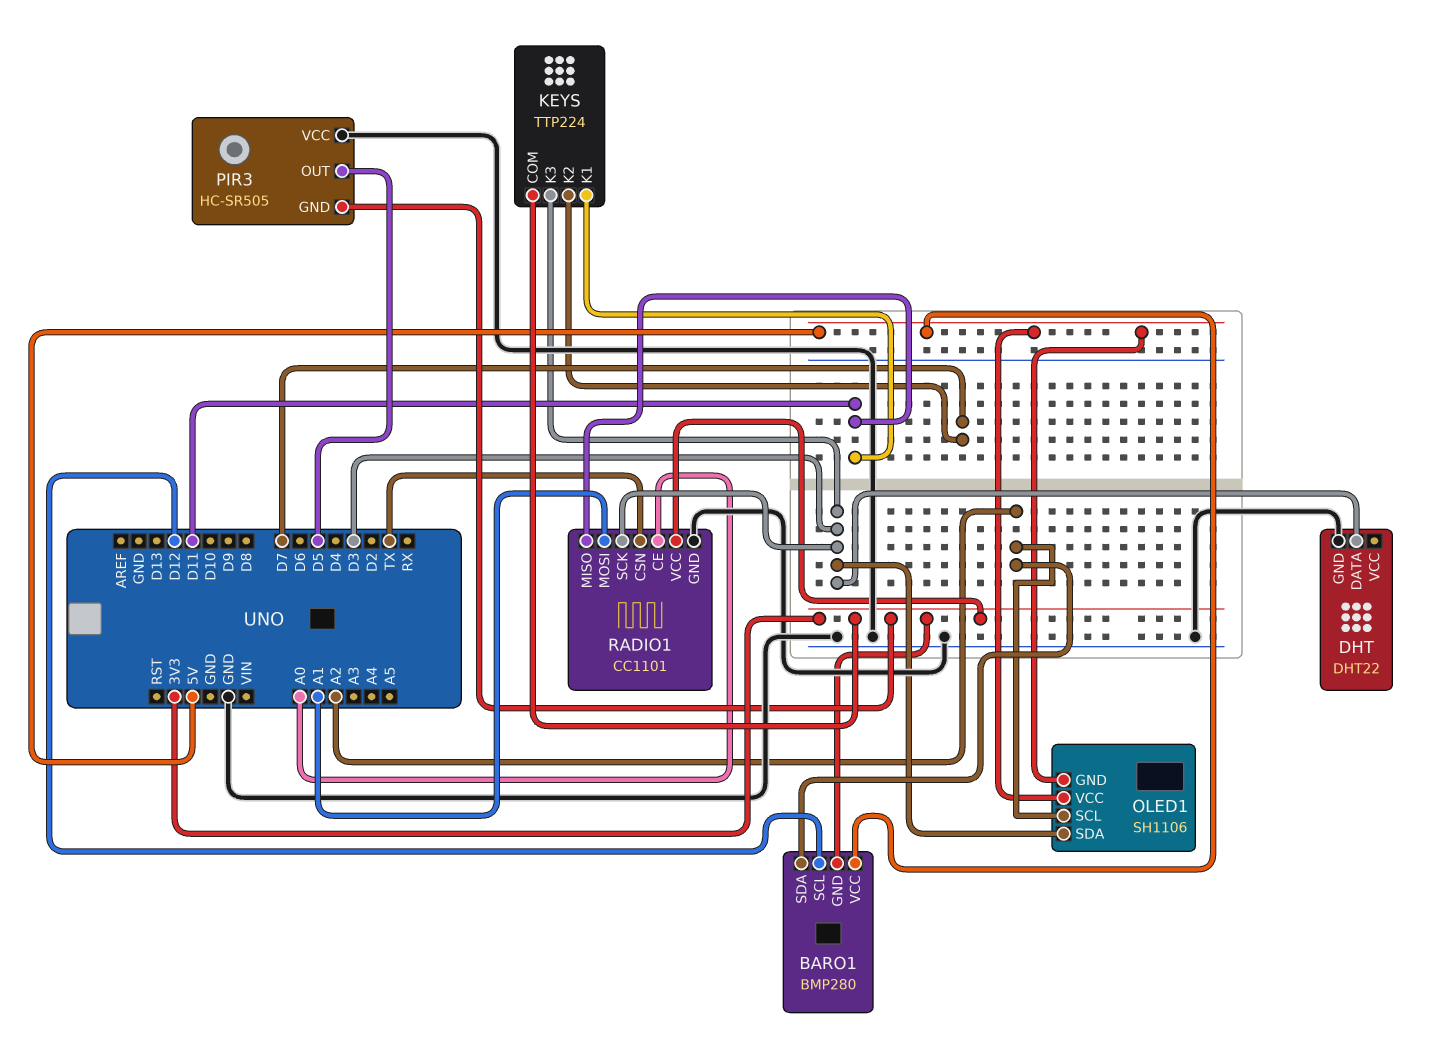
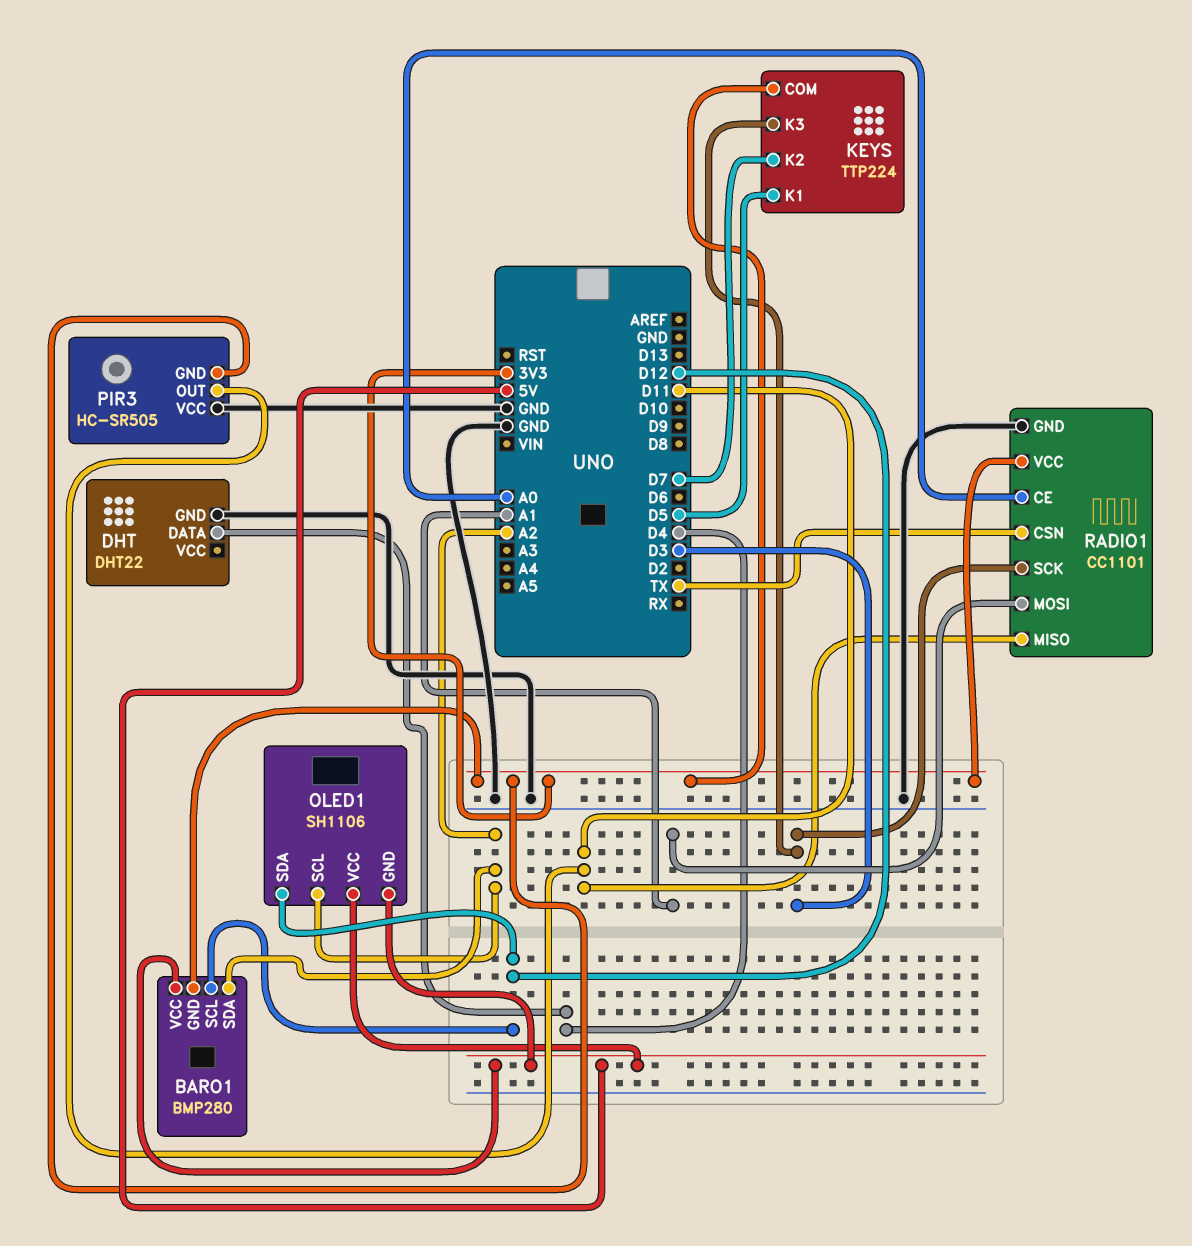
DHT pin DATA: D3 -> D4
KEYS pin K1: D11 -> D5
OLED1 pin SDA: D3 -> D12
PIR3 pin OUT: D5 -> D11

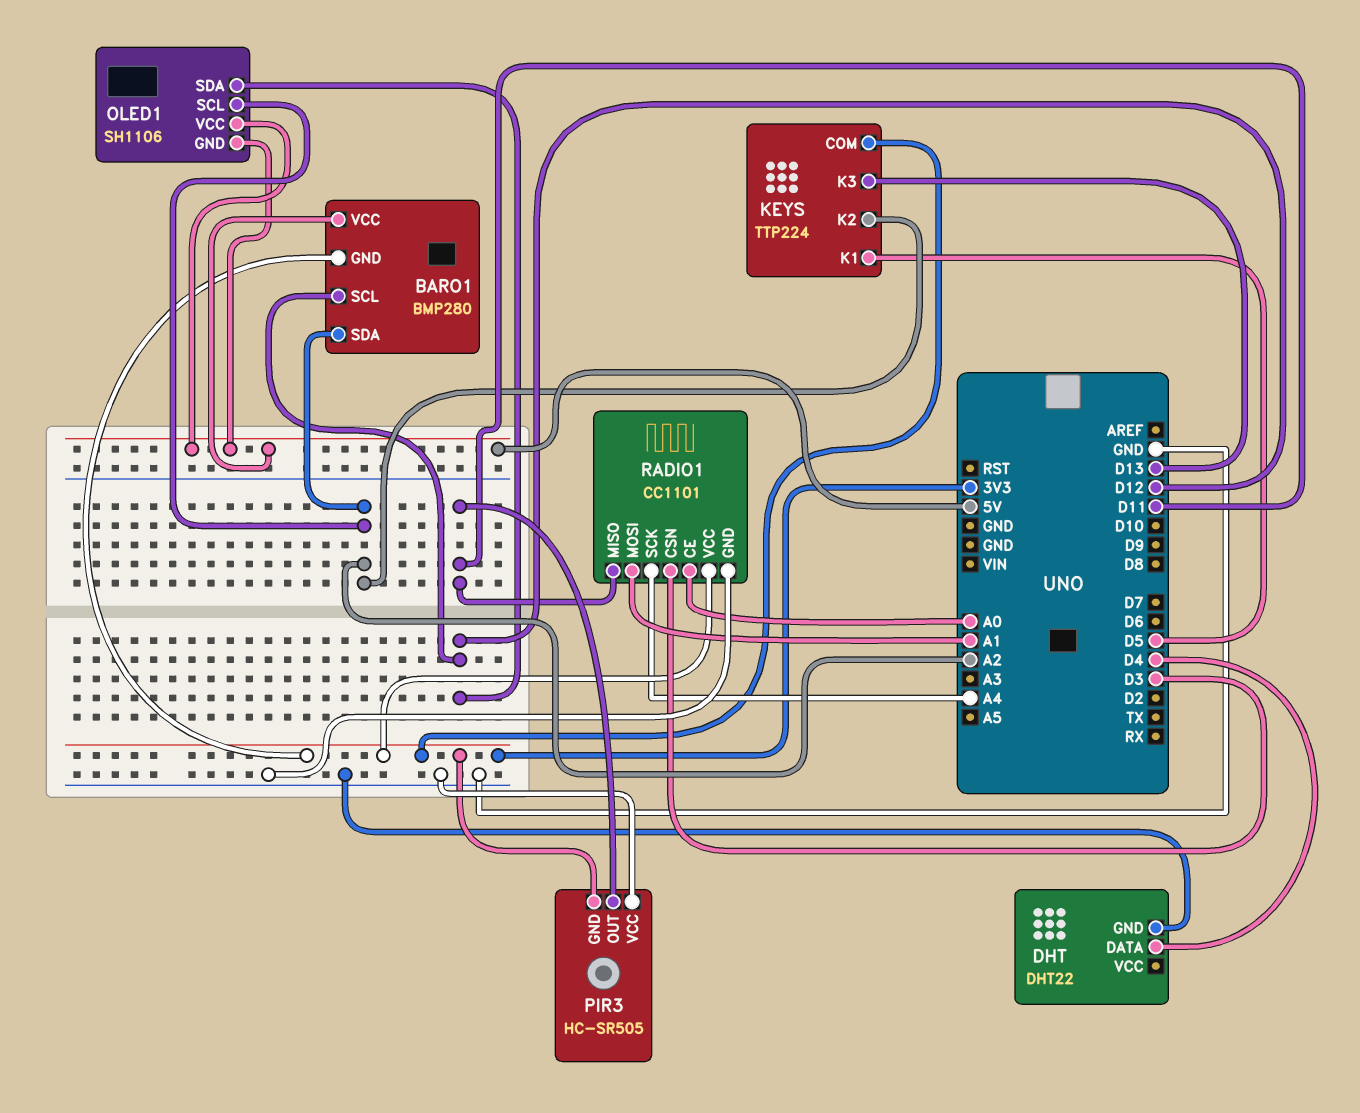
KEYS pin K2: D7 -> A2
KEYS pin K3: D3 -> D13
RADIO1 pin CSN: TX -> D3
RADIO1 pin SCK: D3 -> A4

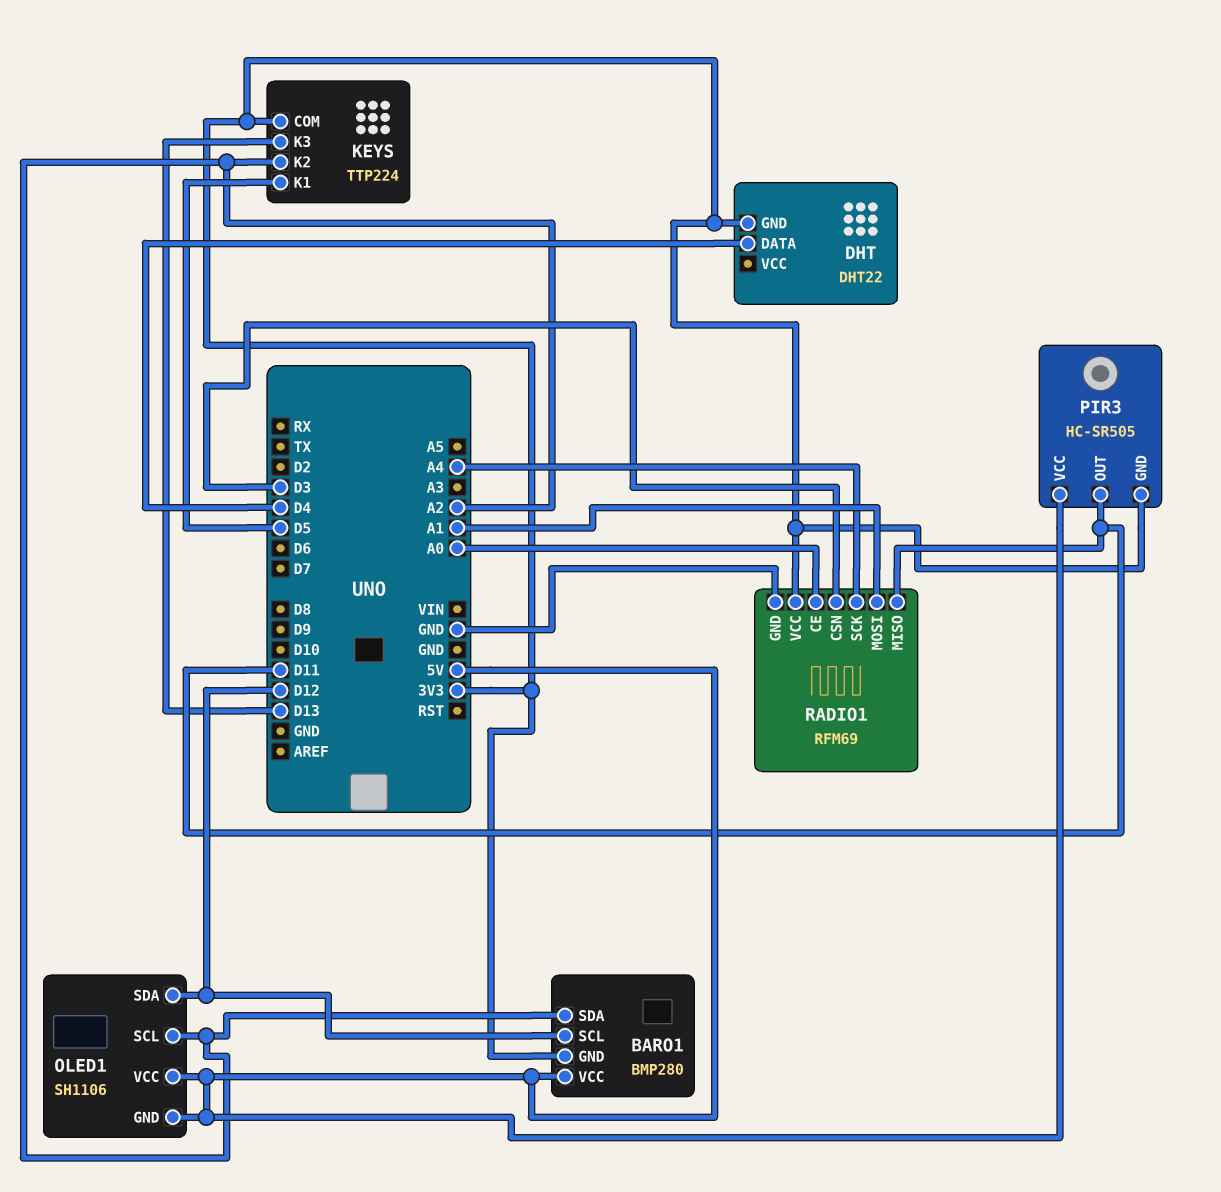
DHT pin GND: GND -> 3V3
PIR3 pin VCC: GND -> 5V
RADIO1: CC1101 -> RFM69

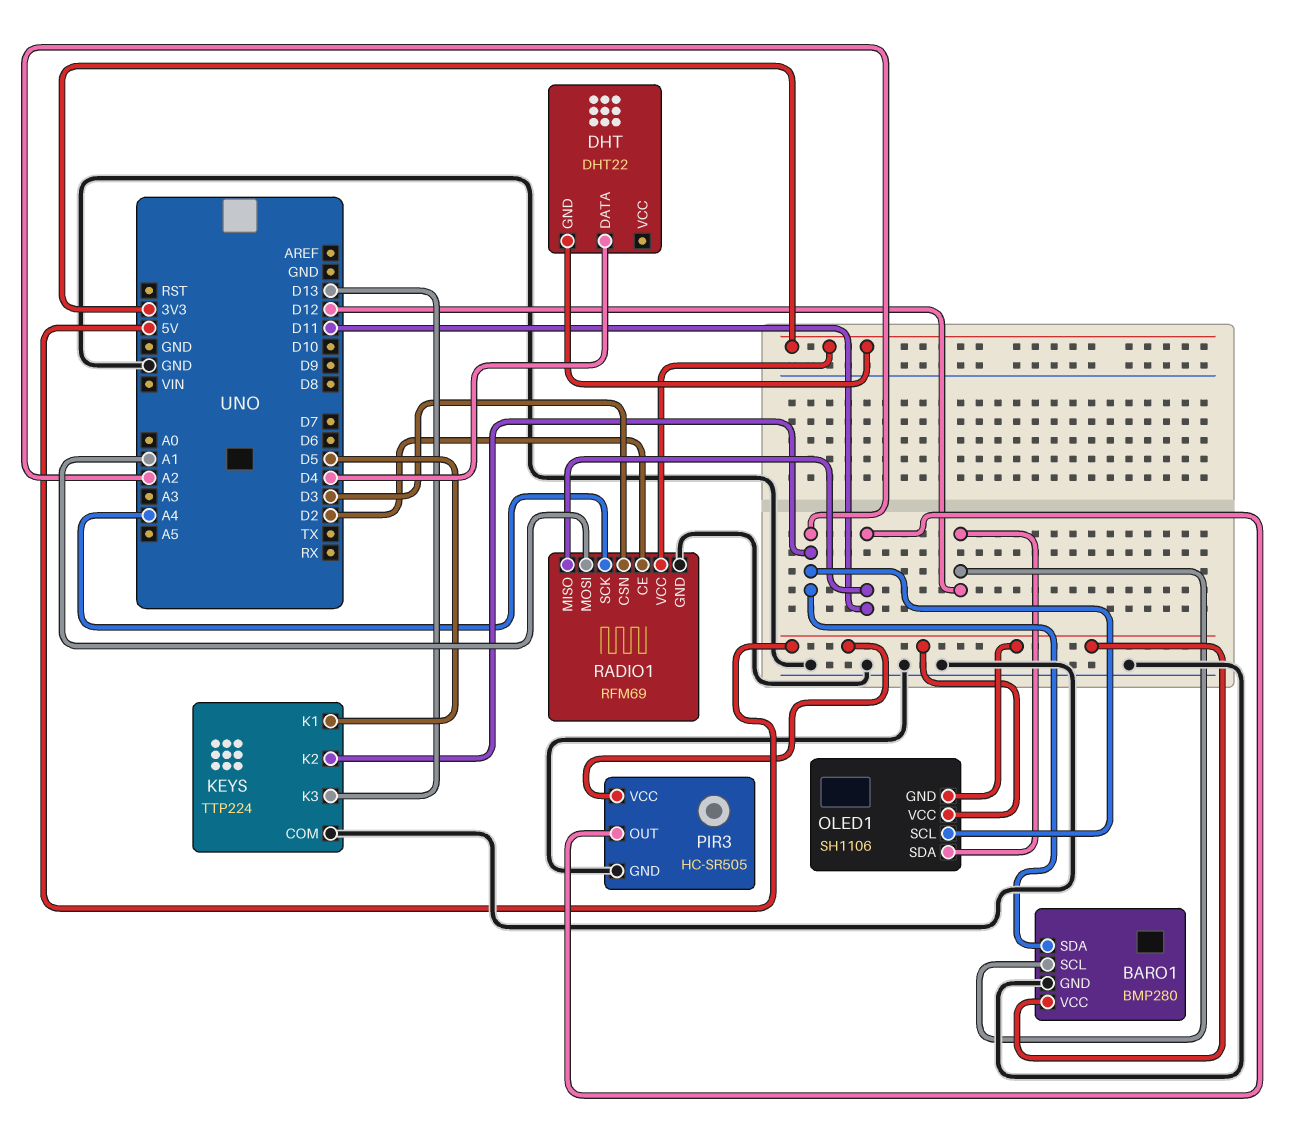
BARO1 pin GND: 3V3 -> GND
KEYS pin COM: 3V3 -> GND
PIR3 pin GND: 3V3 -> GND
RADIO1 pin CE: A0 -> D2

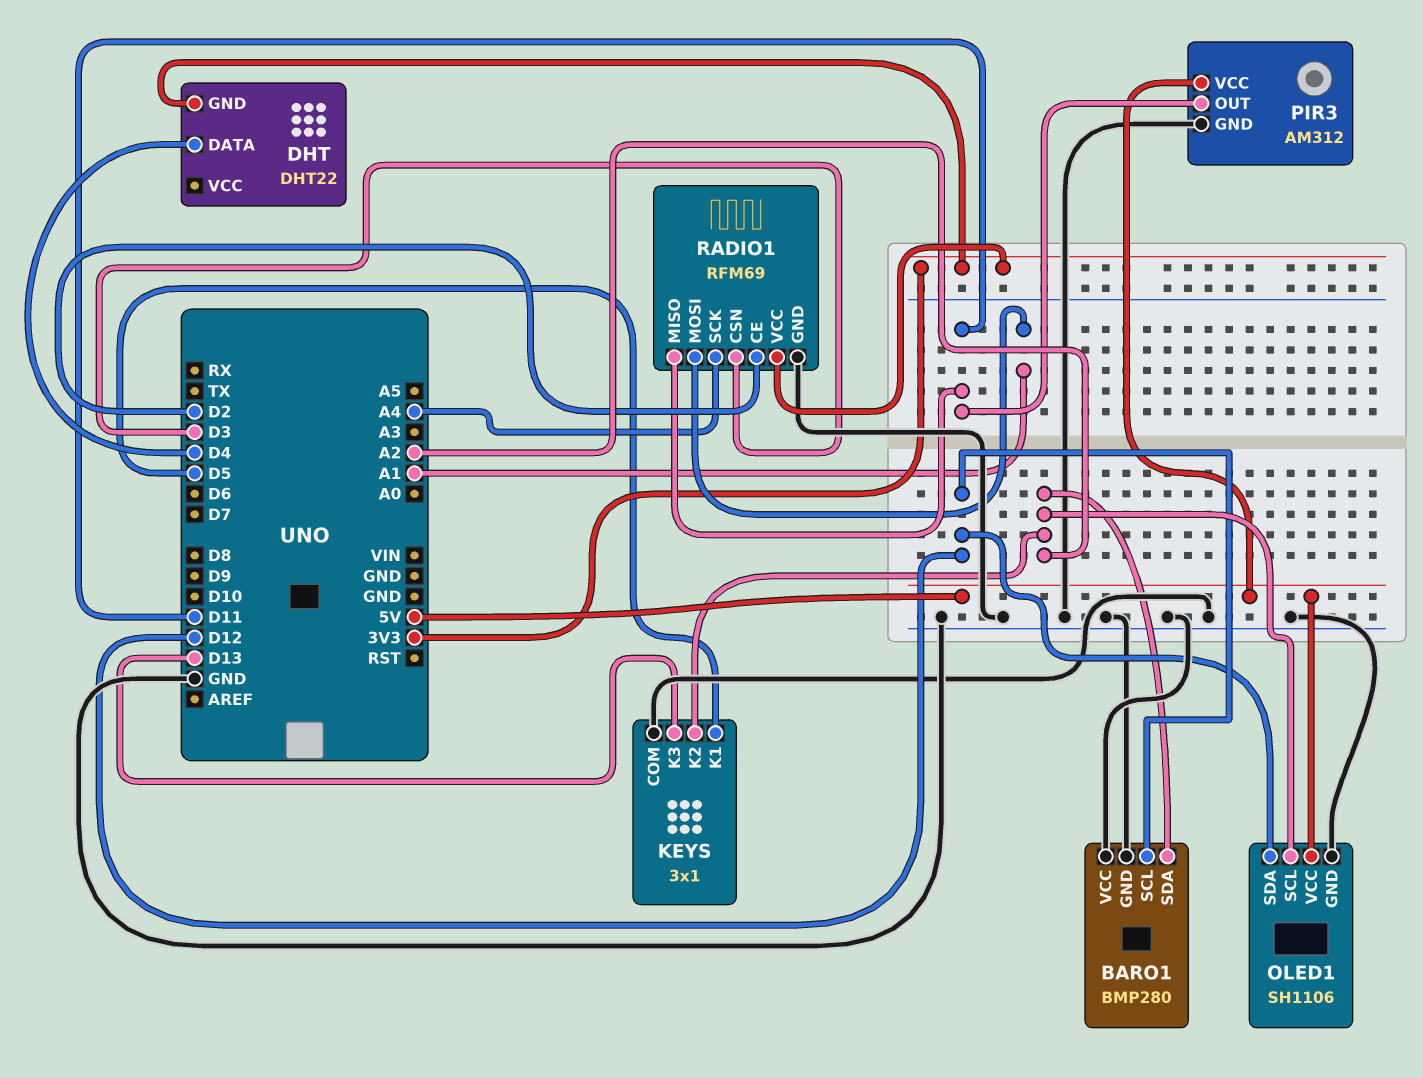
BARO1 pin VCC: 5V -> GND
KEYS: TTP224 -> 3x1
OLED1 pin GND: 5V -> GND
PIR3: HC-SR505 -> AM312

